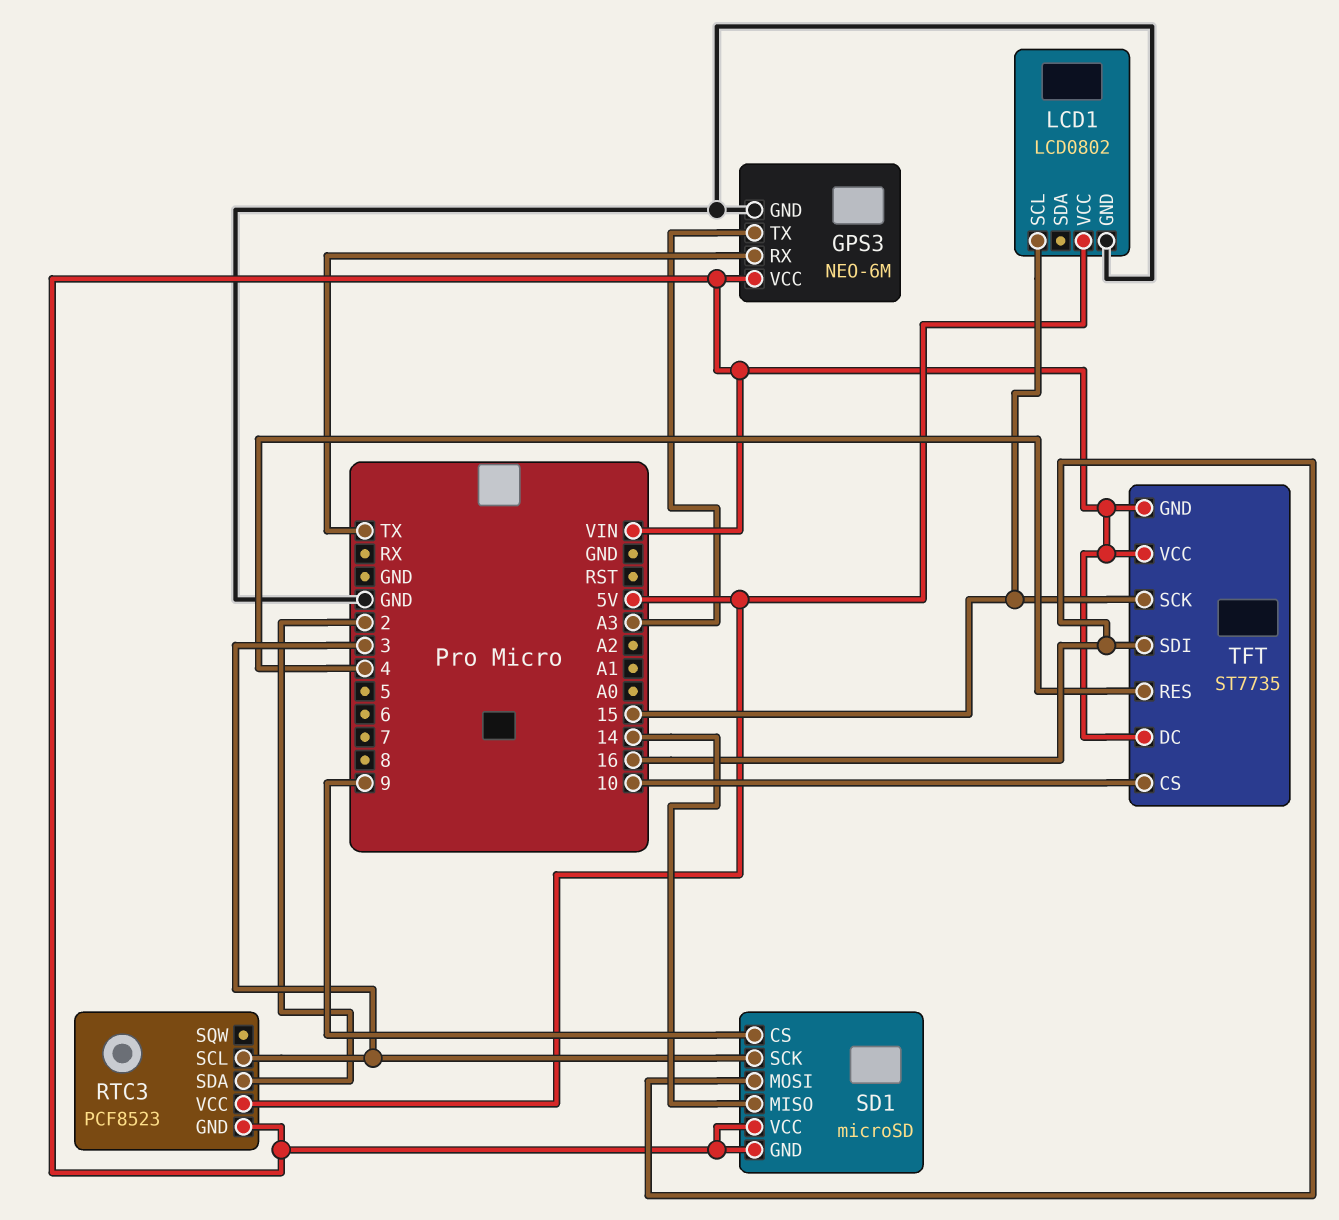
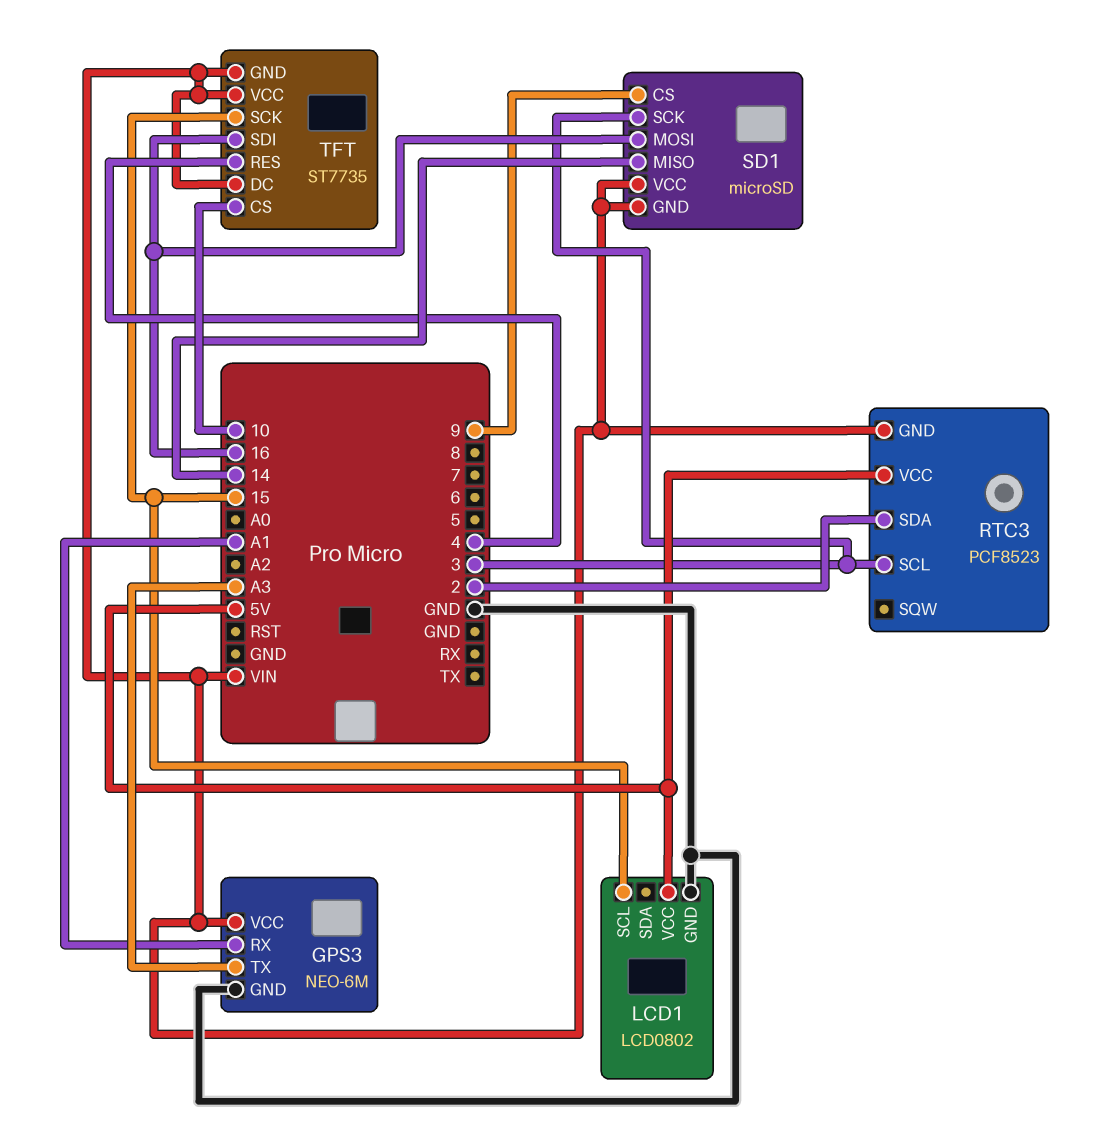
GPS3 pin RX: TX -> A1

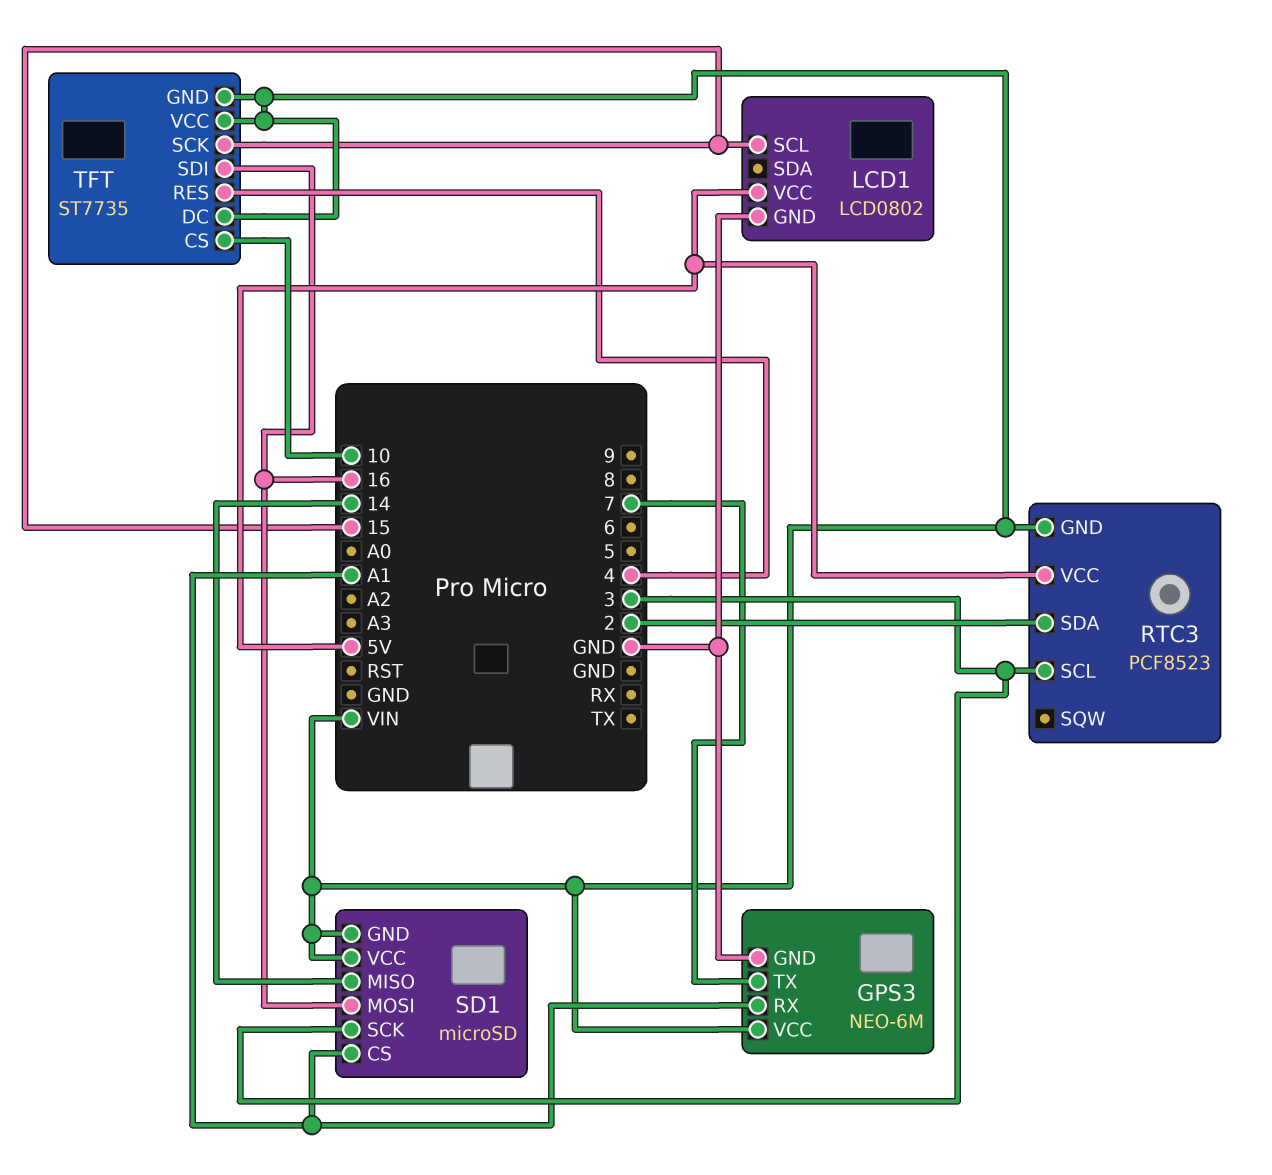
GPS3 pin TX: A3 -> 7
SD1 pin CS: 9 -> A1

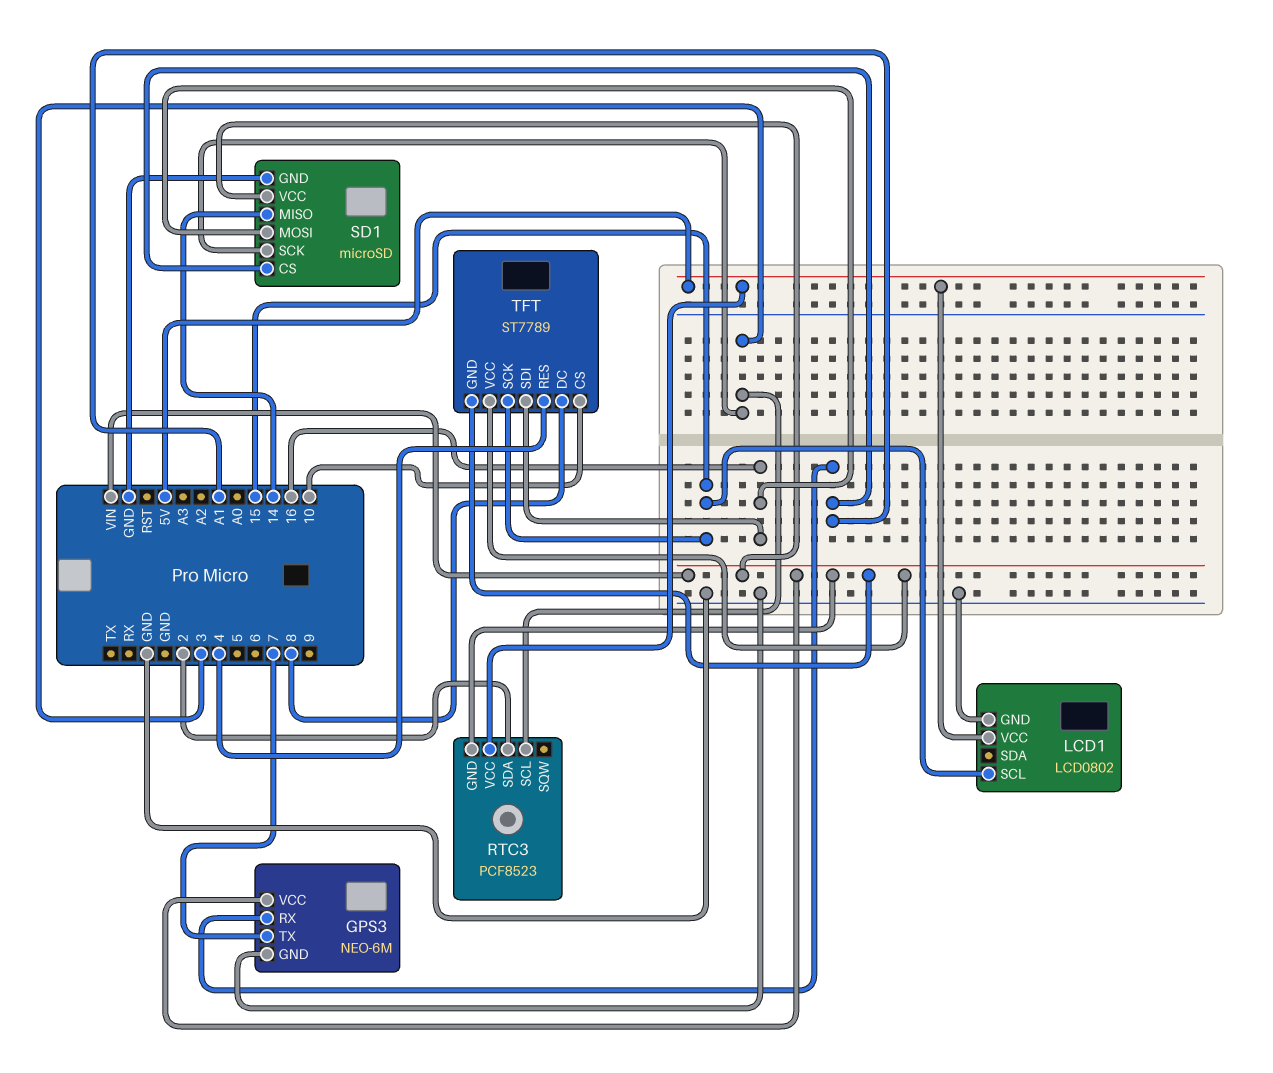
SD1 pin GND: VIN -> GND
TFT: ST7735 -> ST7789
TFT pin DC: VIN -> 8

